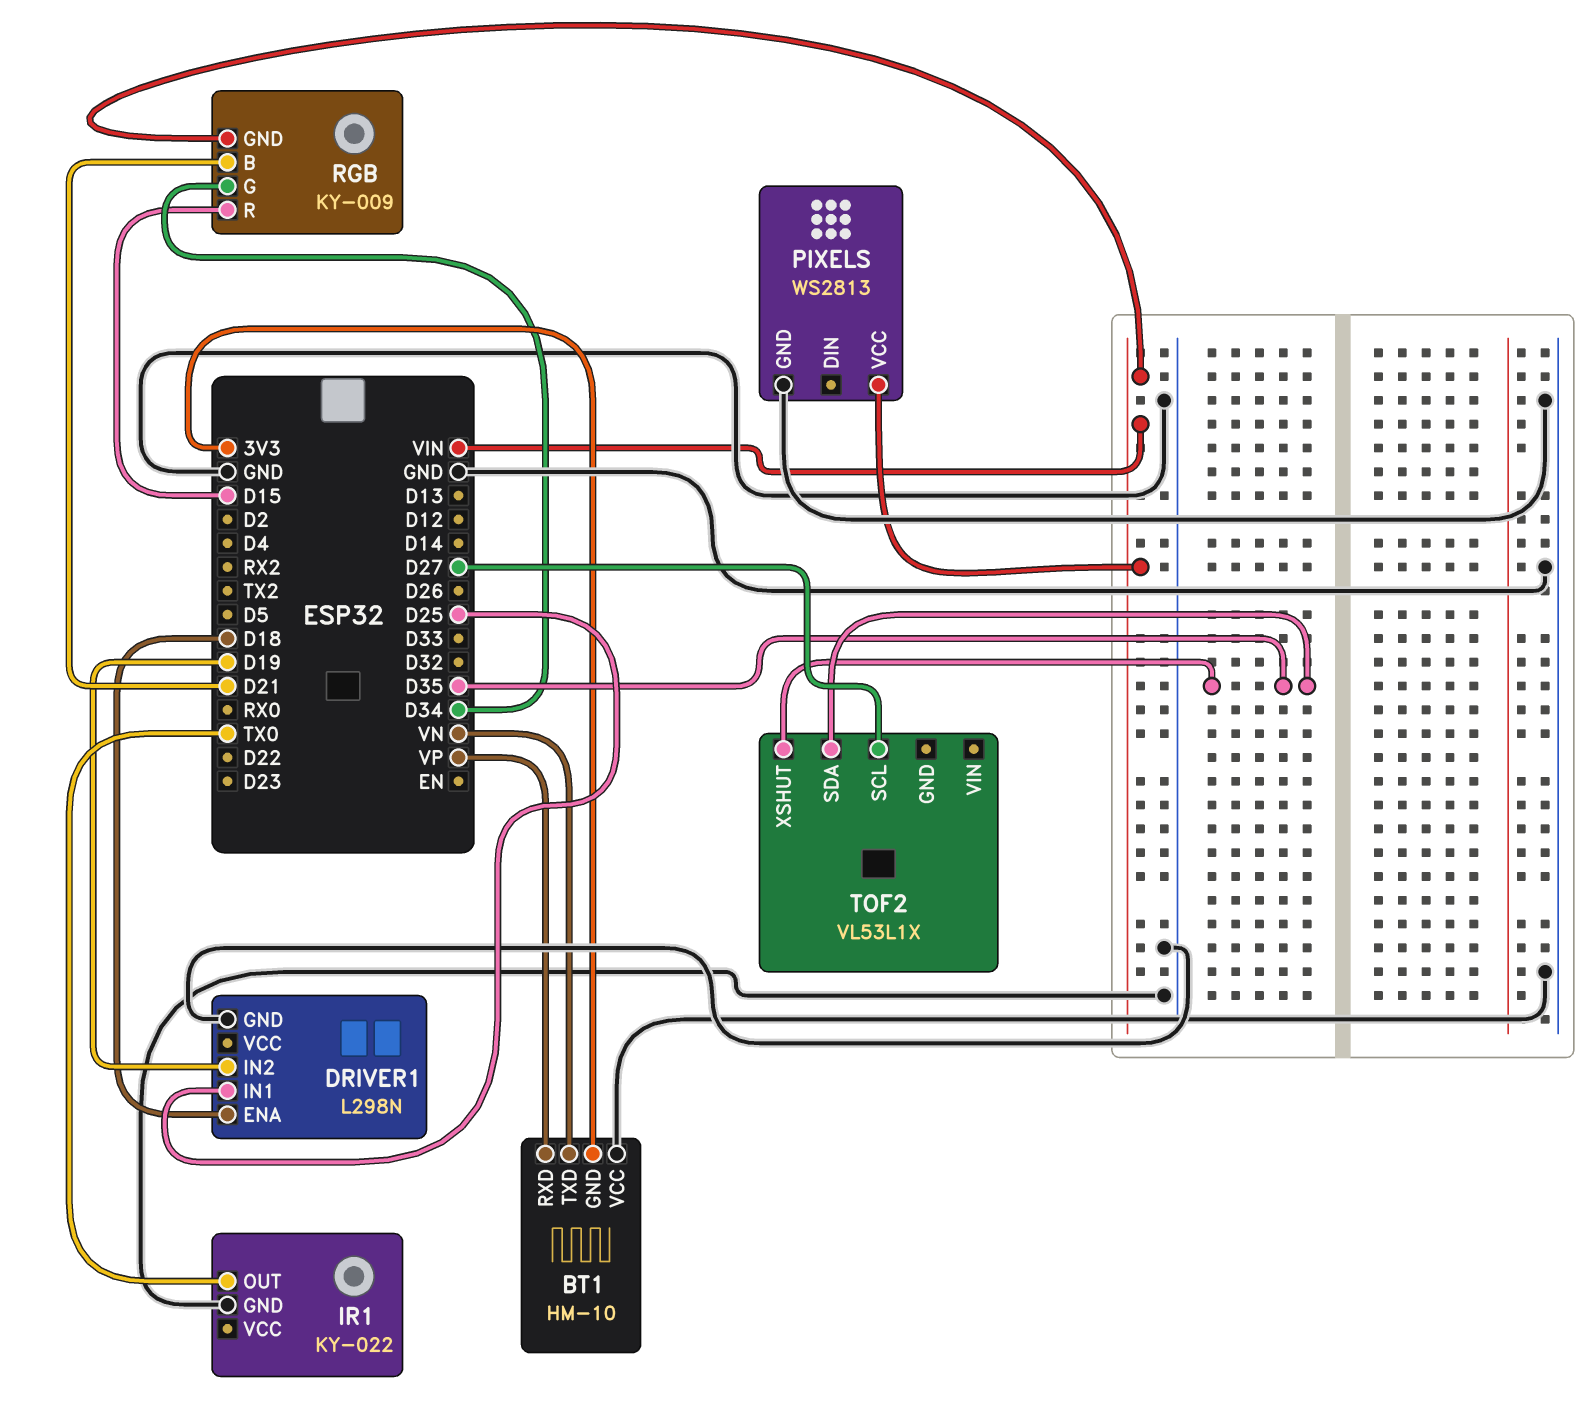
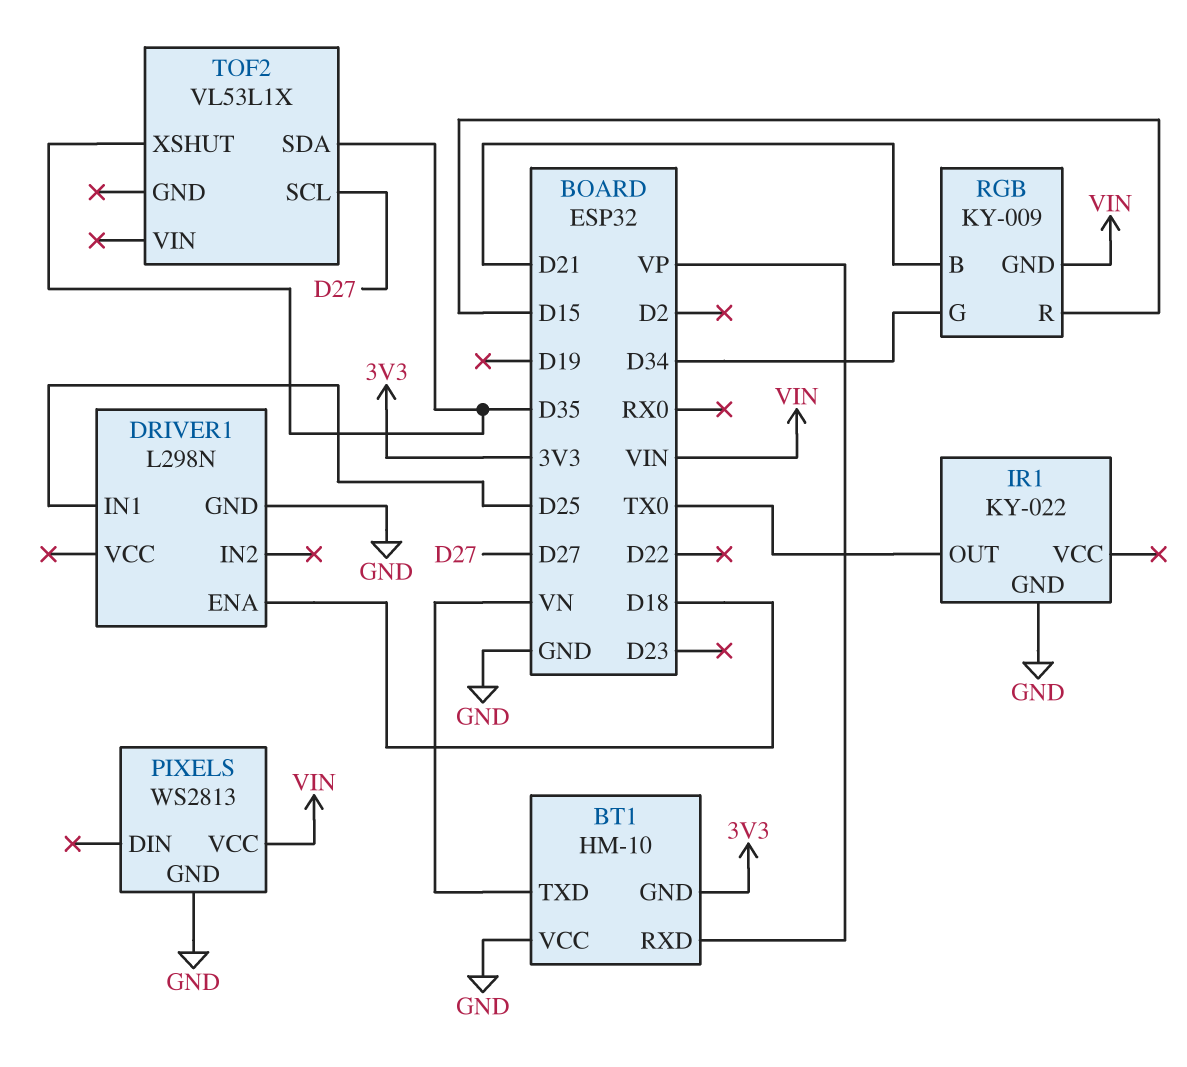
DRIVER1 pin IN2: D19 -> none

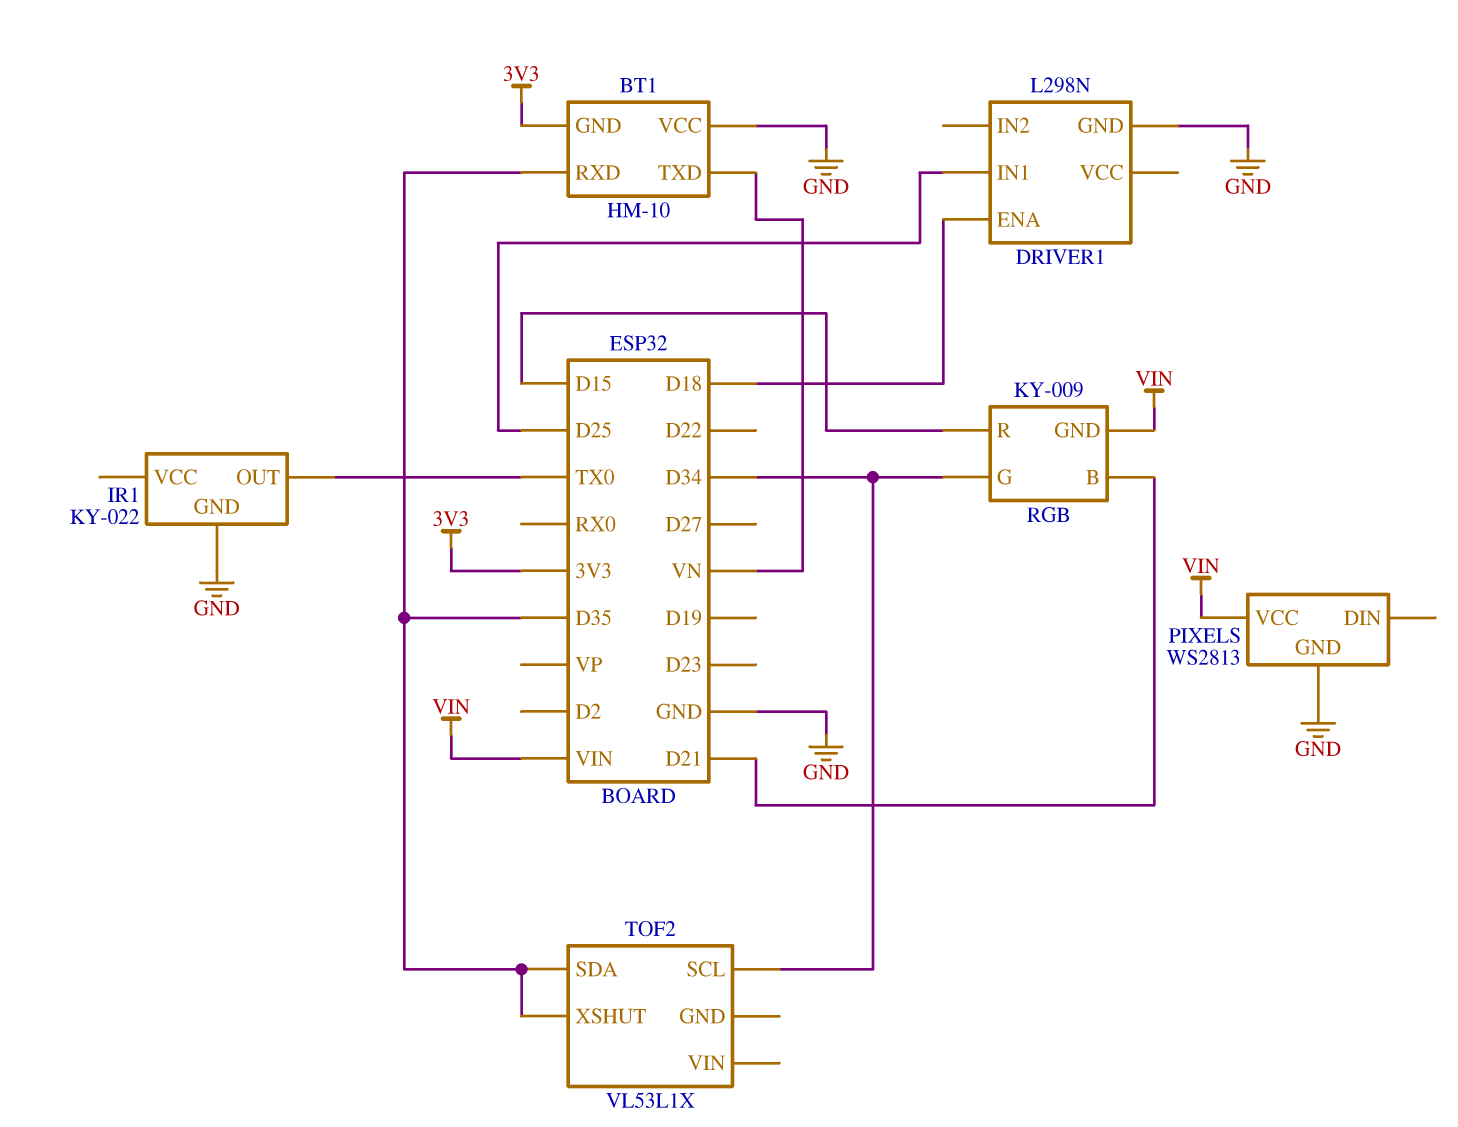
BT1 pin RXD: VP -> D35
TOF2 pin SCL: D27 -> D34

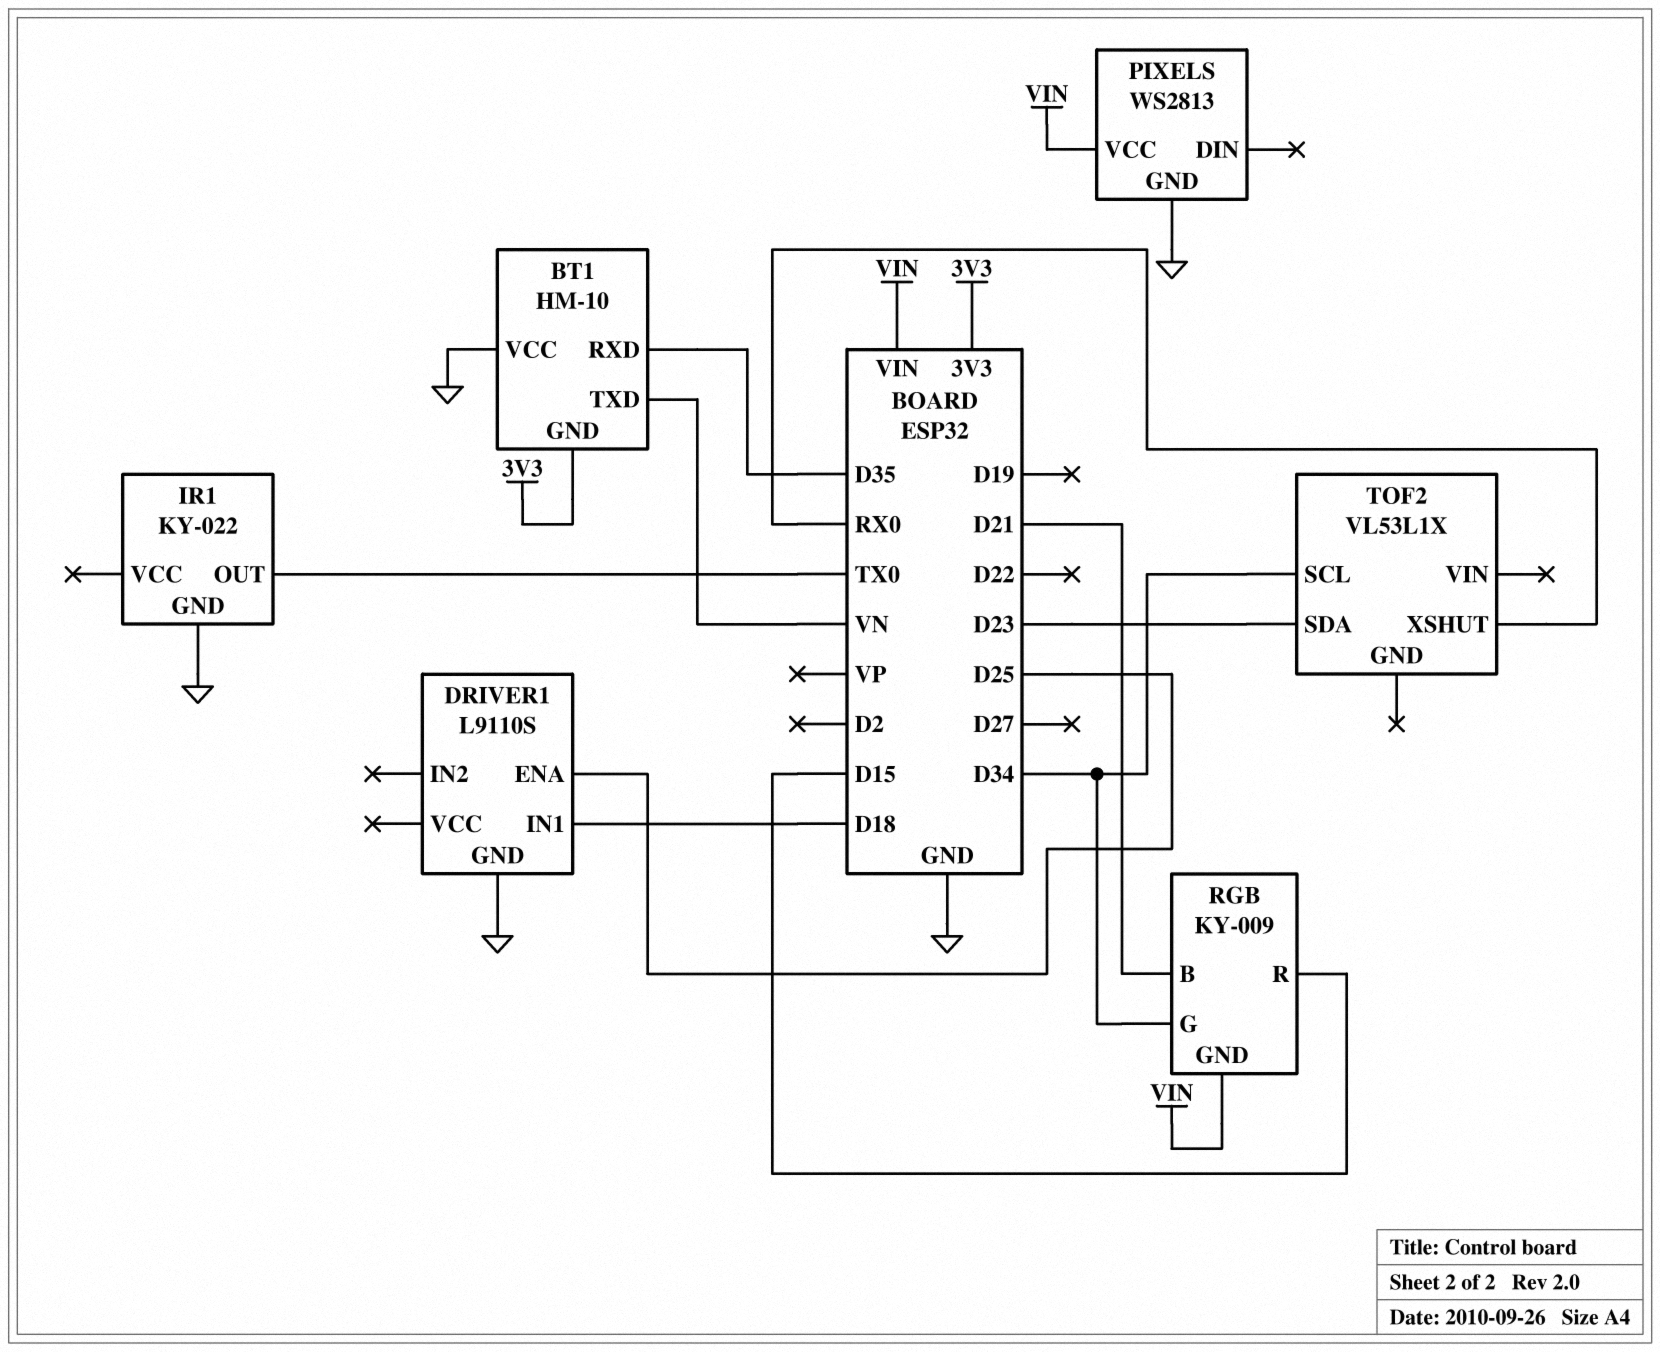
DRIVER1: L298N -> L9110S
DRIVER1 pin ENA: D18 -> D25
DRIVER1 pin IN1: D25 -> D18
TOF2 pin SDA: D35 -> D23
TOF2 pin XSHUT: D35 -> RX0

